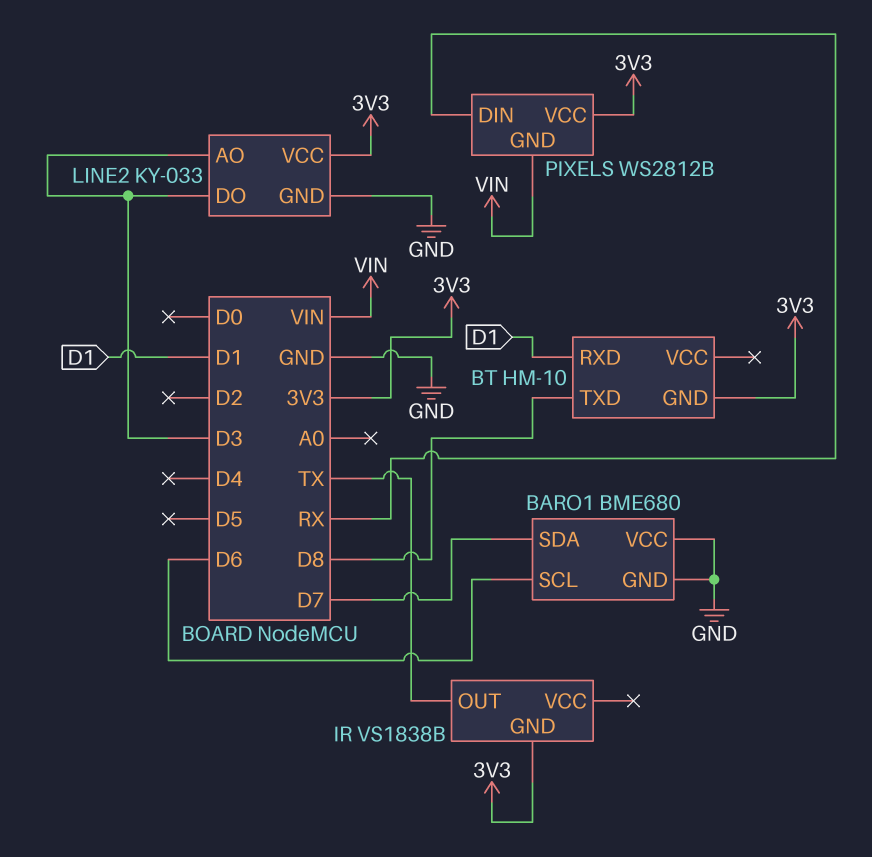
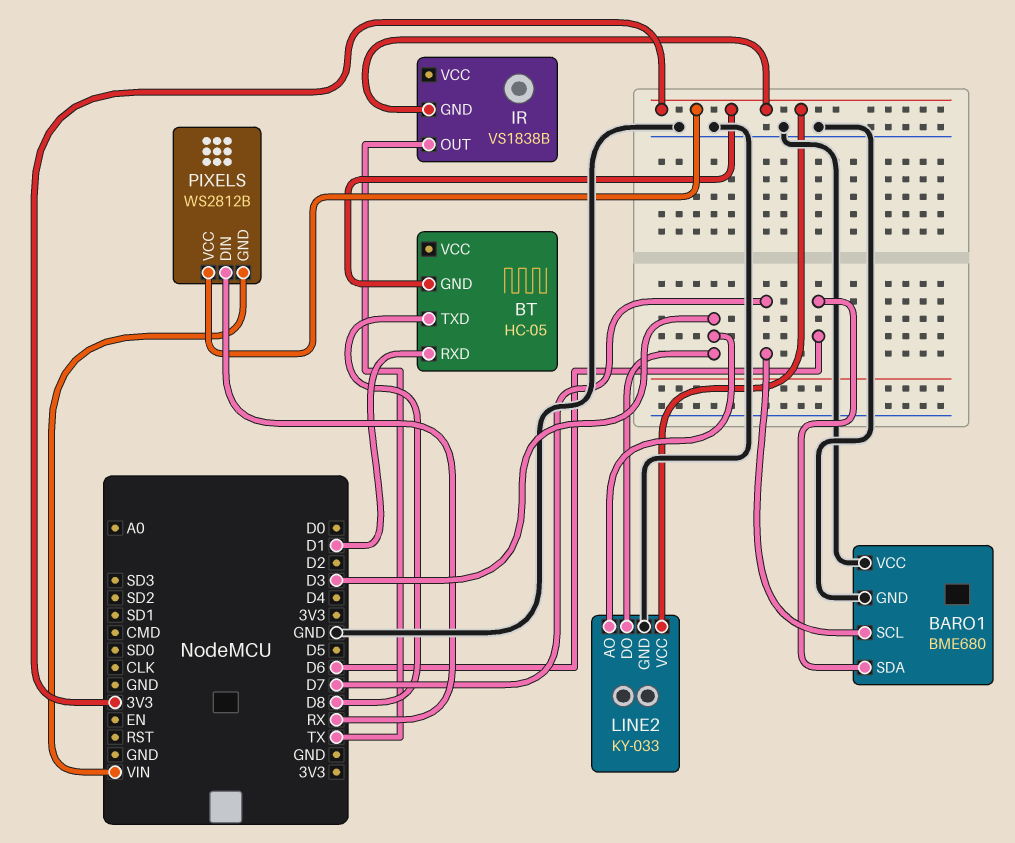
BARO1 pin SCL: D6 -> D7
BARO1 pin SDA: D7 -> D6
BT: HM-10 -> HC-05

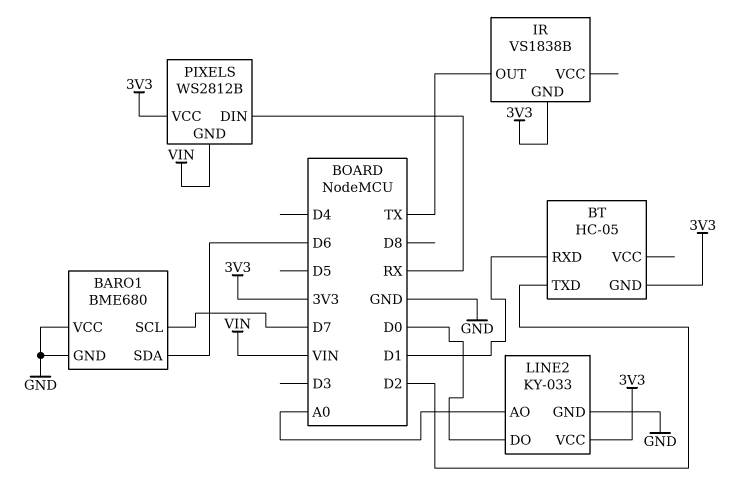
BT pin TXD: D8 -> D2
LINE2 pin AO: D3 -> A0
LINE2 pin DO: D3 -> D0

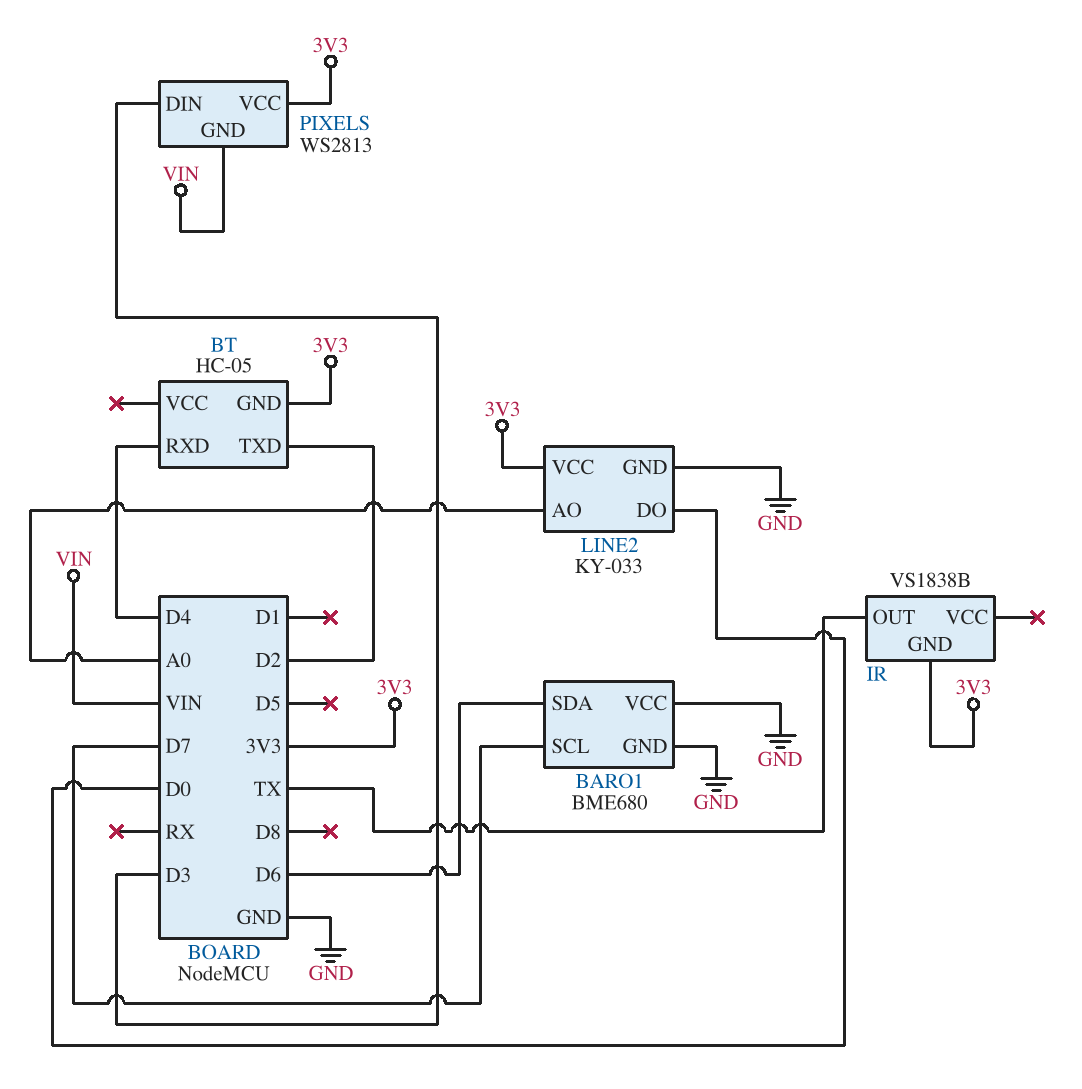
BT pin RXD: D1 -> D4
PIXELS: WS2812B -> WS2813
PIXELS pin DIN: RX -> D3

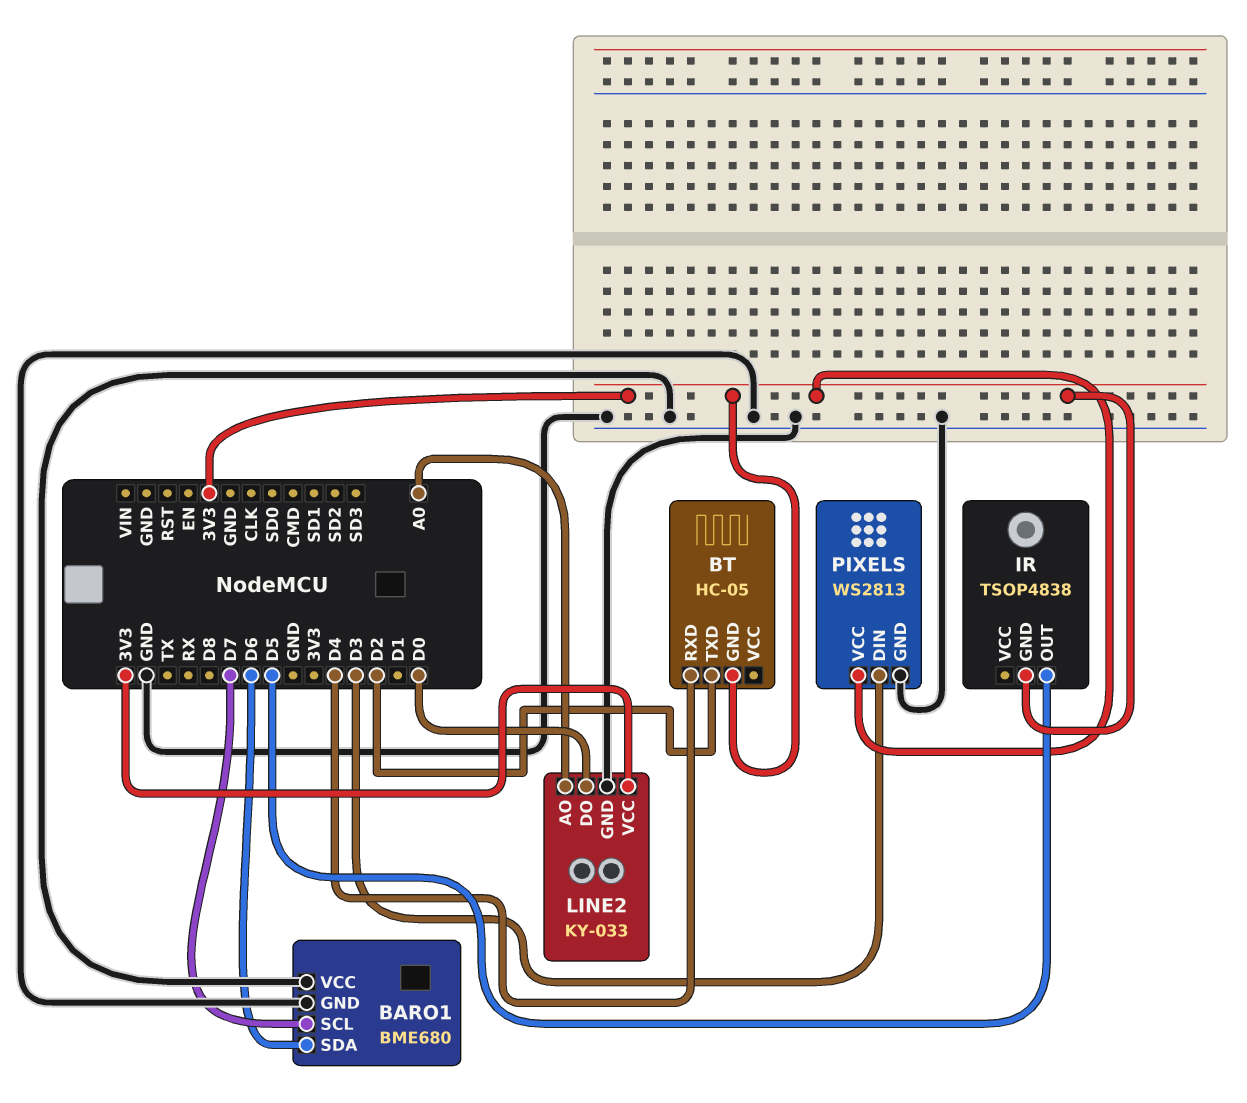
IR: VS1838B -> TSOP4838
IR pin OUT: TX -> D5
PIXELS pin GND: VIN -> GND

